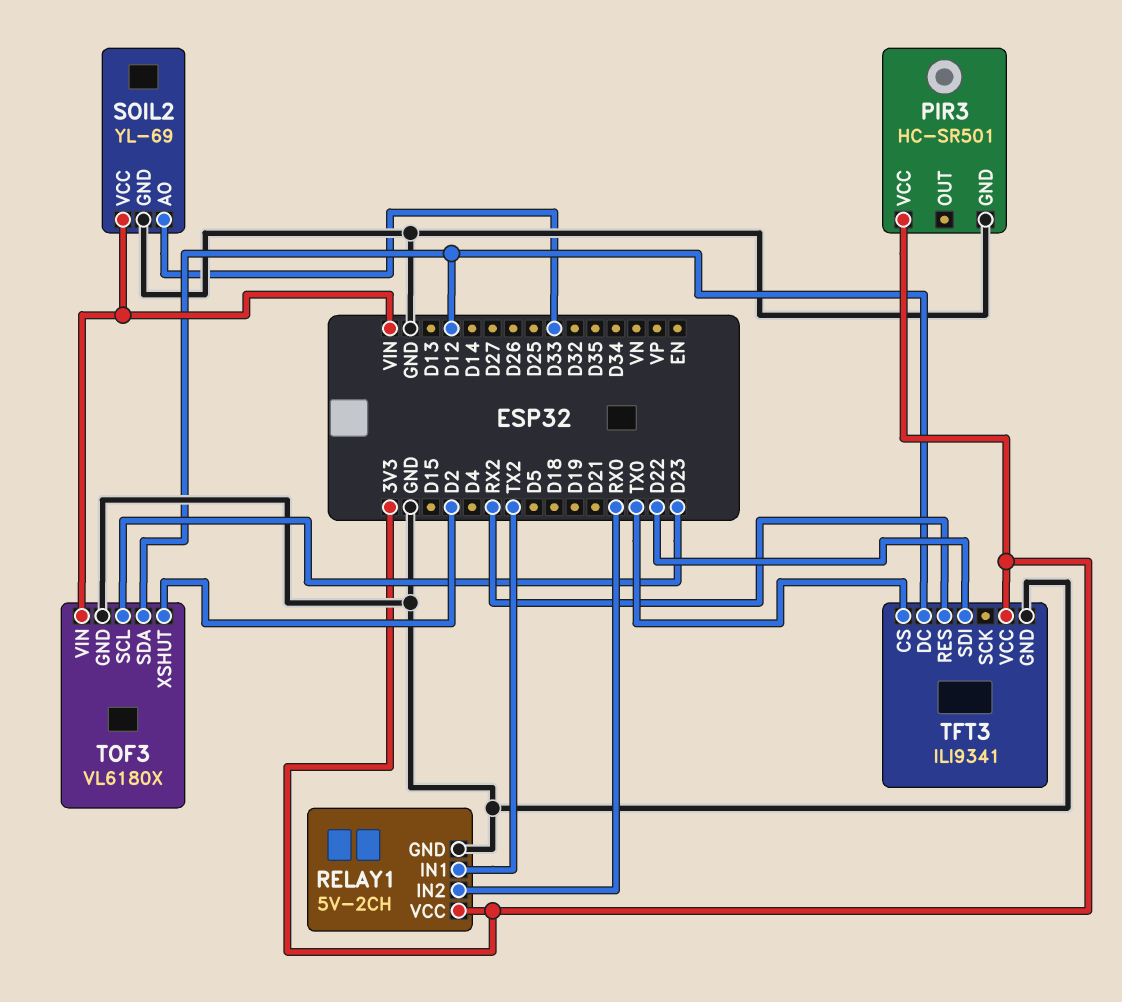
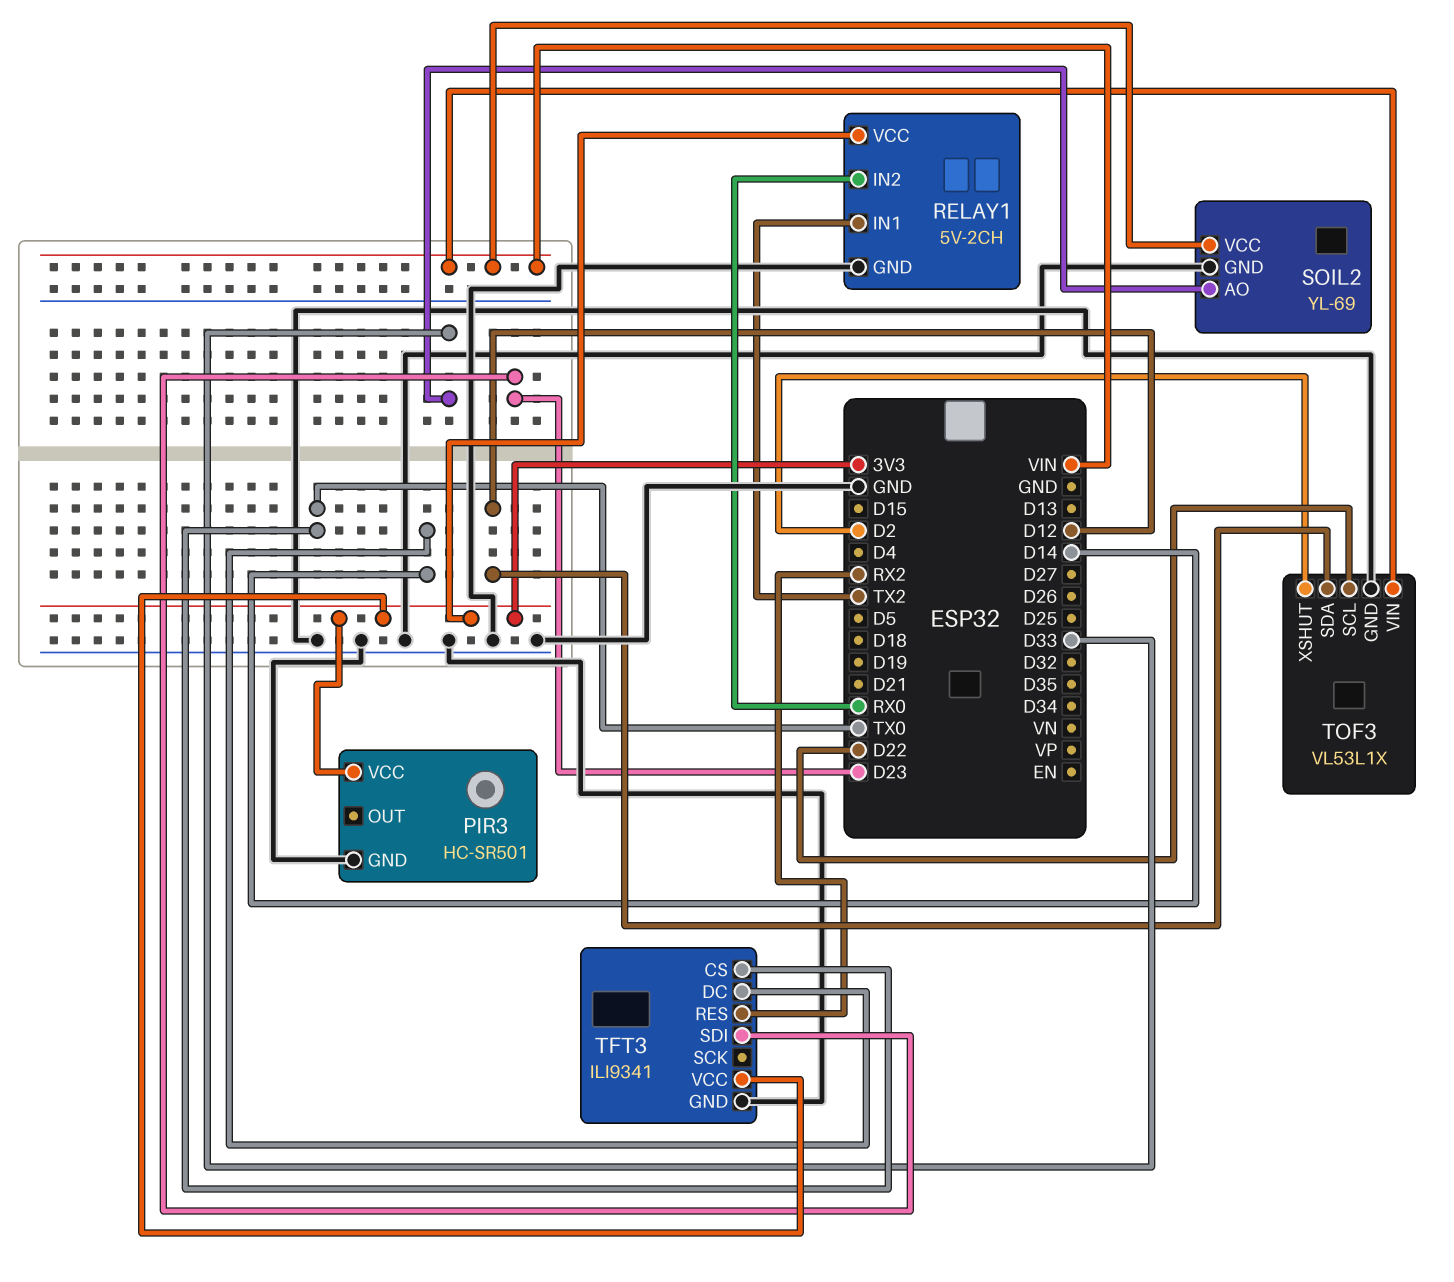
TFT3 pin DC: D12 -> D14
TFT3 pin SDI: D22 -> D23
TOF3: VL6180X -> VL53L1X
TOF3 pin SCL: D23 -> D22

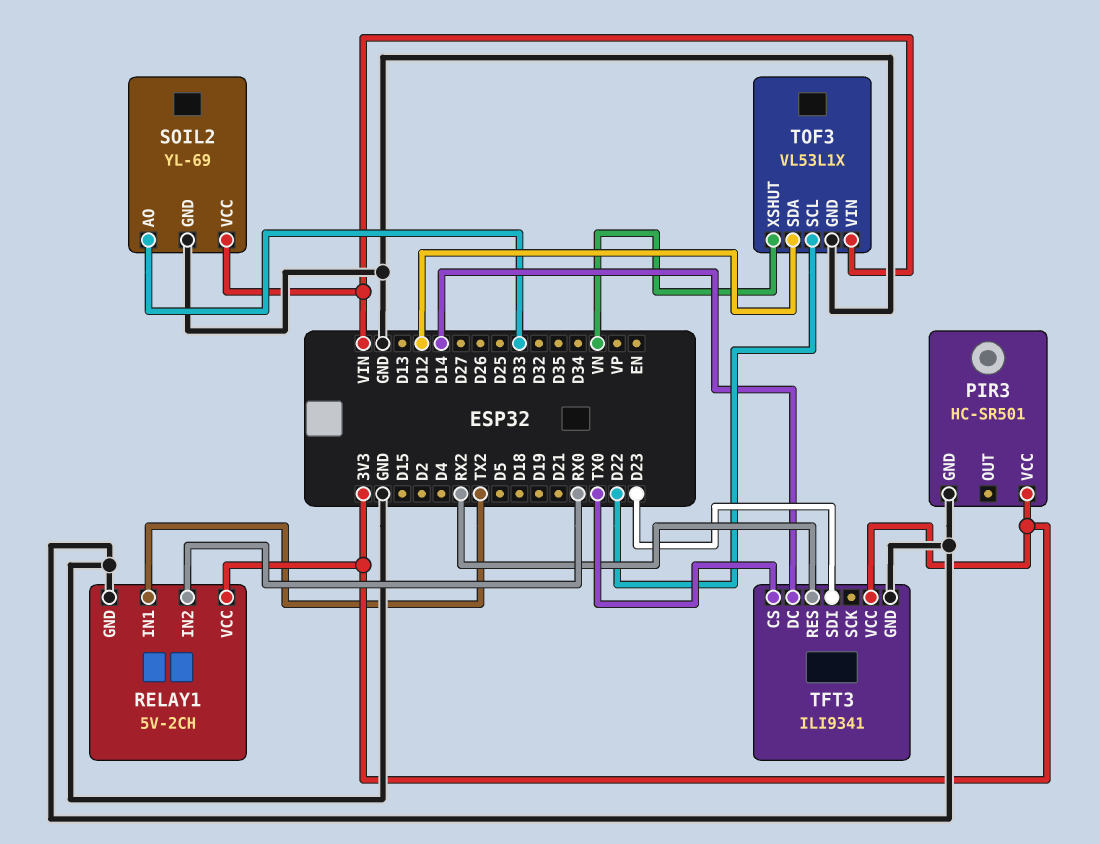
TOF3 pin XSHUT: D2 -> VN

